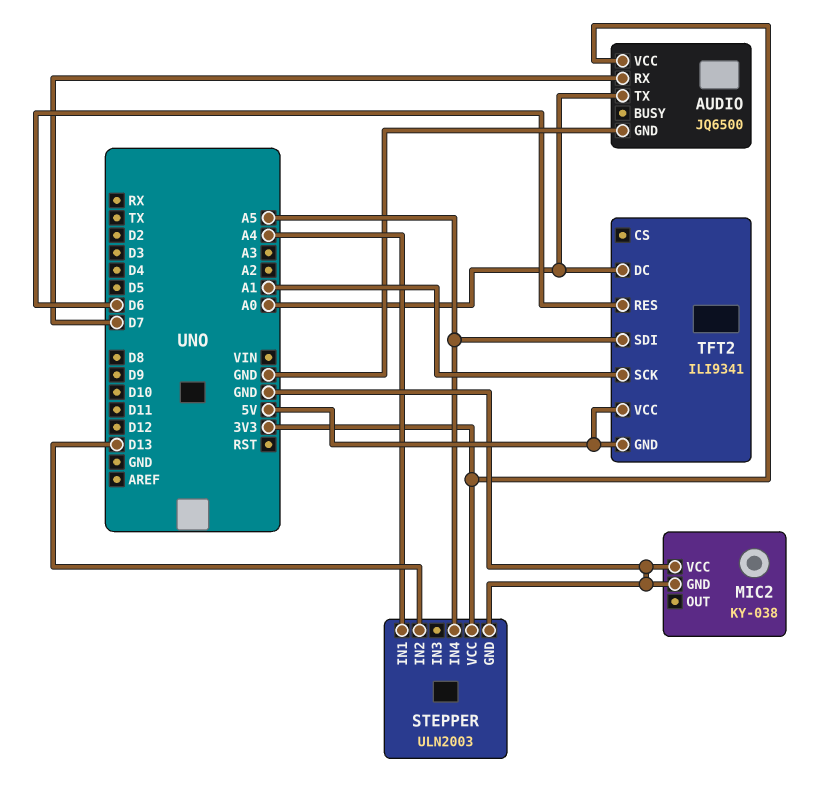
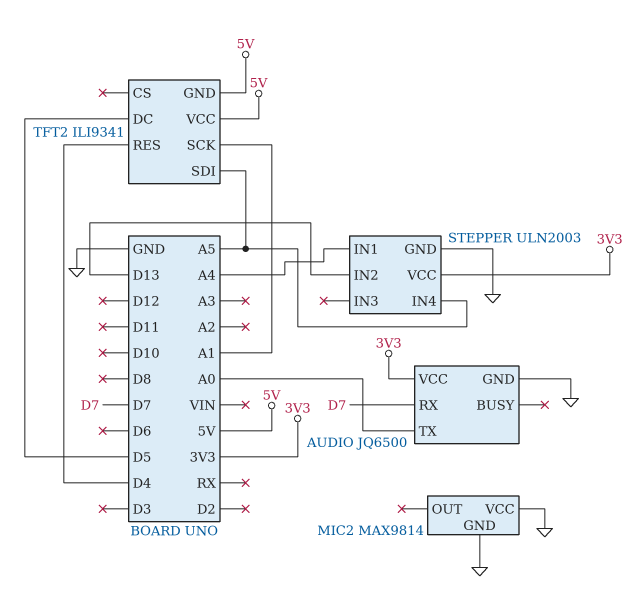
MIC2: KY-038 -> MAX9814
TFT2 pin DC: A0 -> D5
TFT2 pin RES: D6 -> D4

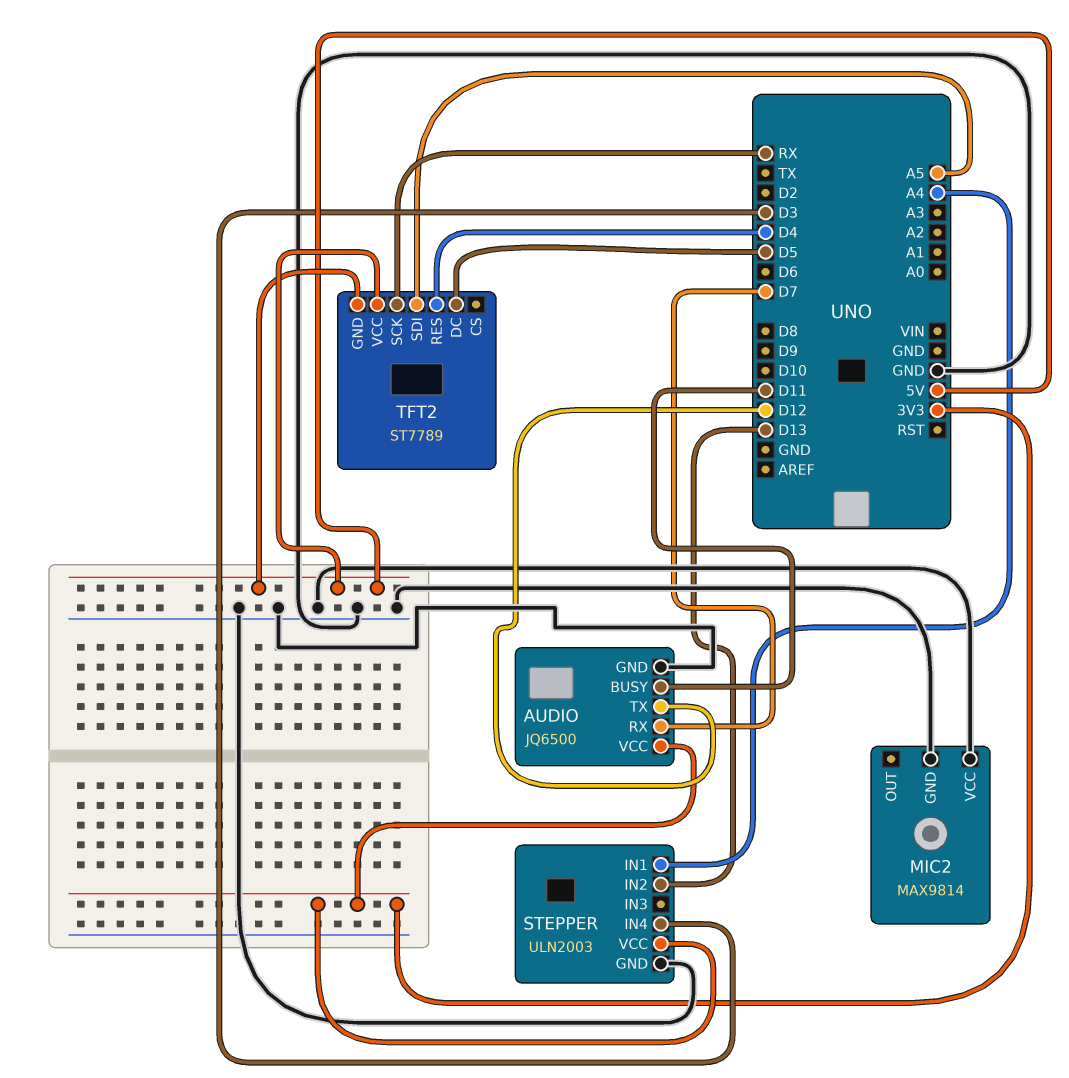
AUDIO pin BUSY: none -> D11
AUDIO pin TX: A0 -> D12
STEPPER pin IN4: A5 -> D3
TFT2: ILI9341 -> ST7789
TFT2 pin SCK: A1 -> RX

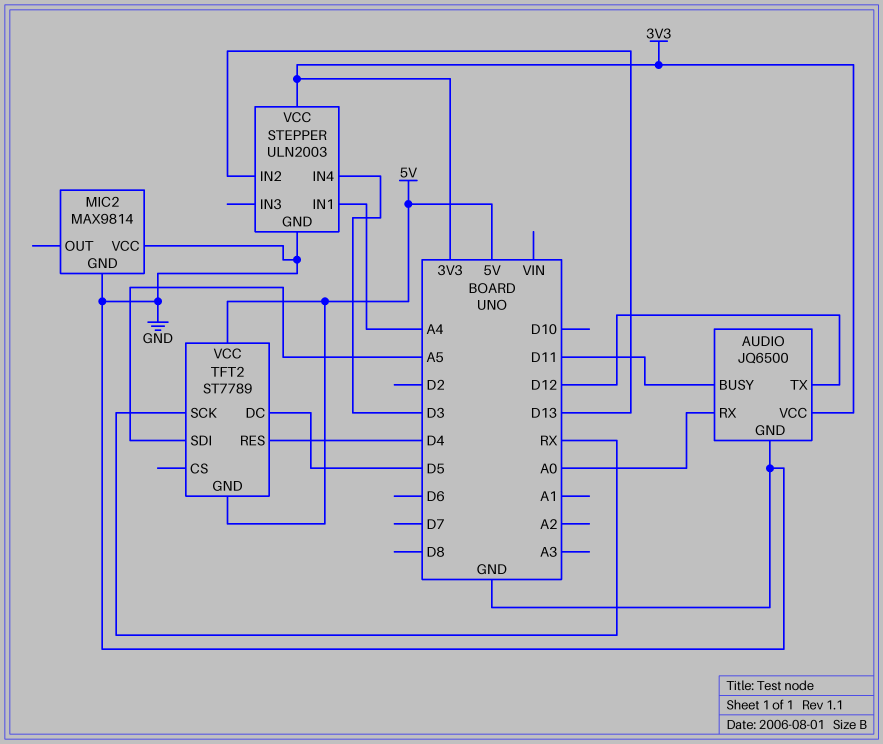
AUDIO pin RX: D7 -> A0

